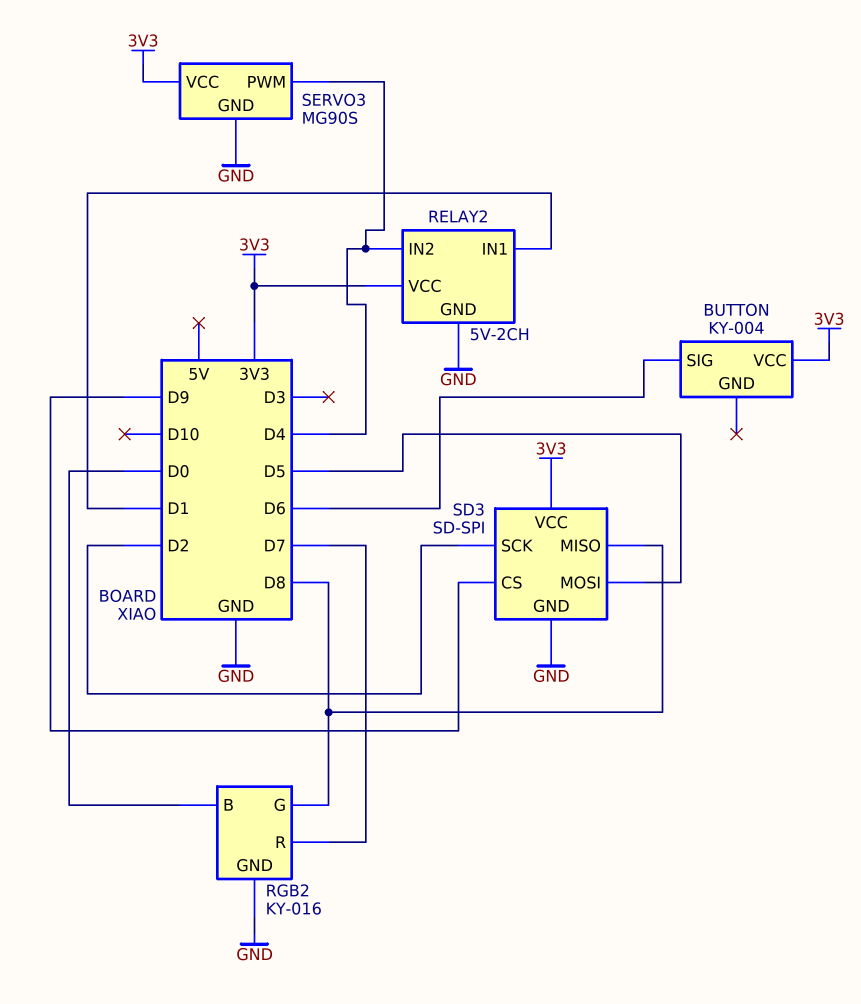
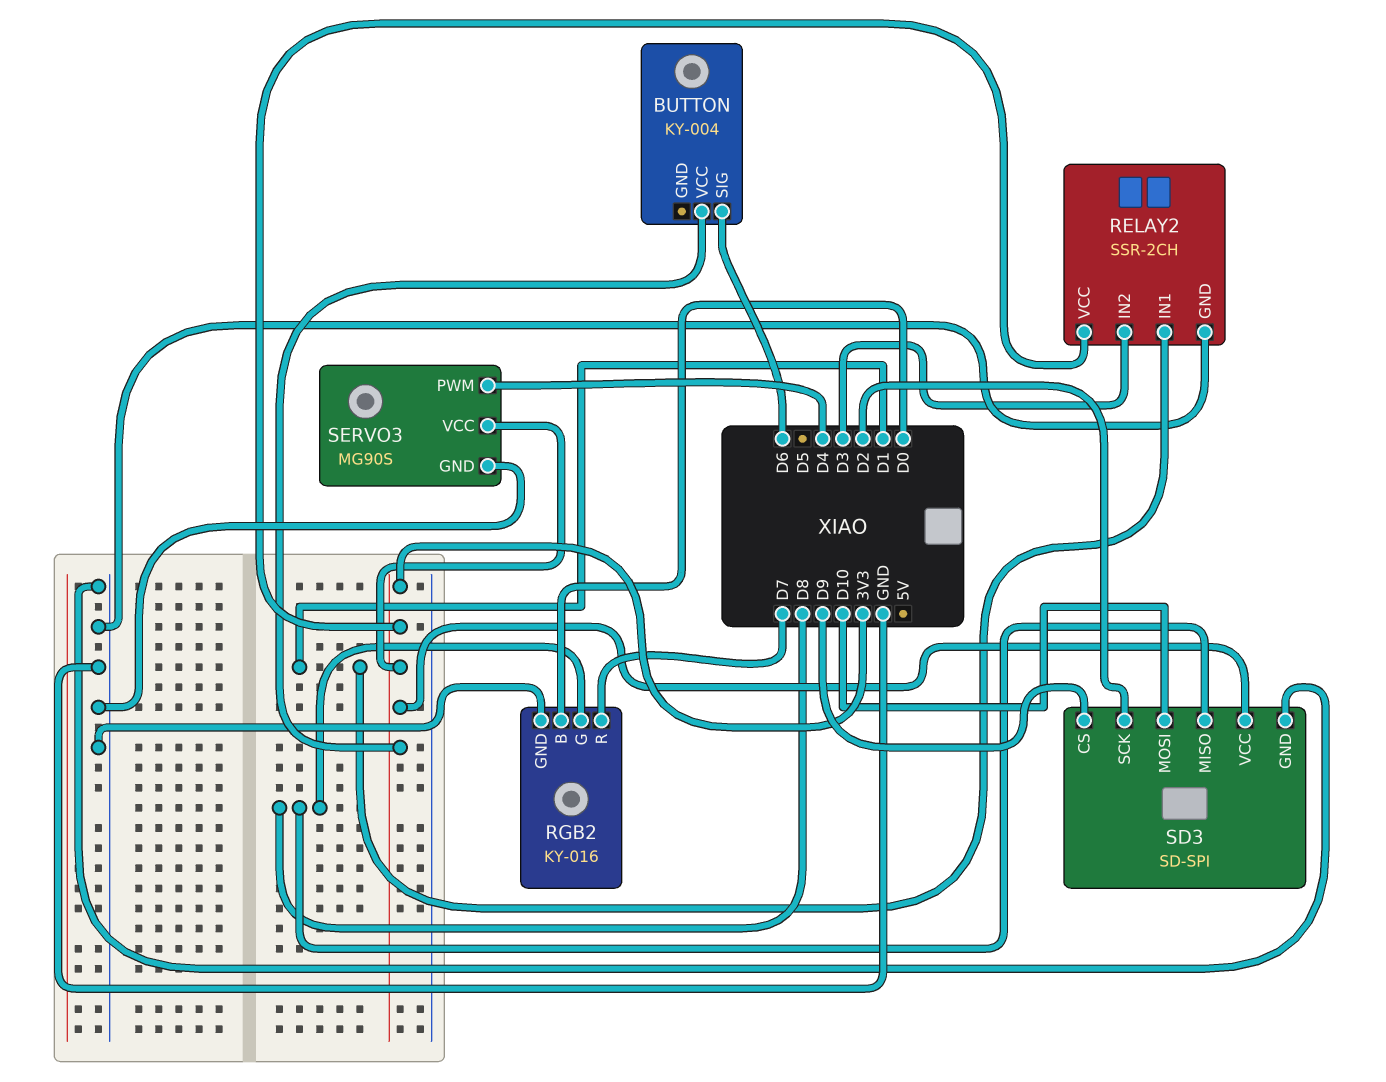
RELAY2: 5V-2CH -> SSR-2CH
RELAY2 pin IN2: D4 -> D3
SD3 pin MOSI: D5 -> D10

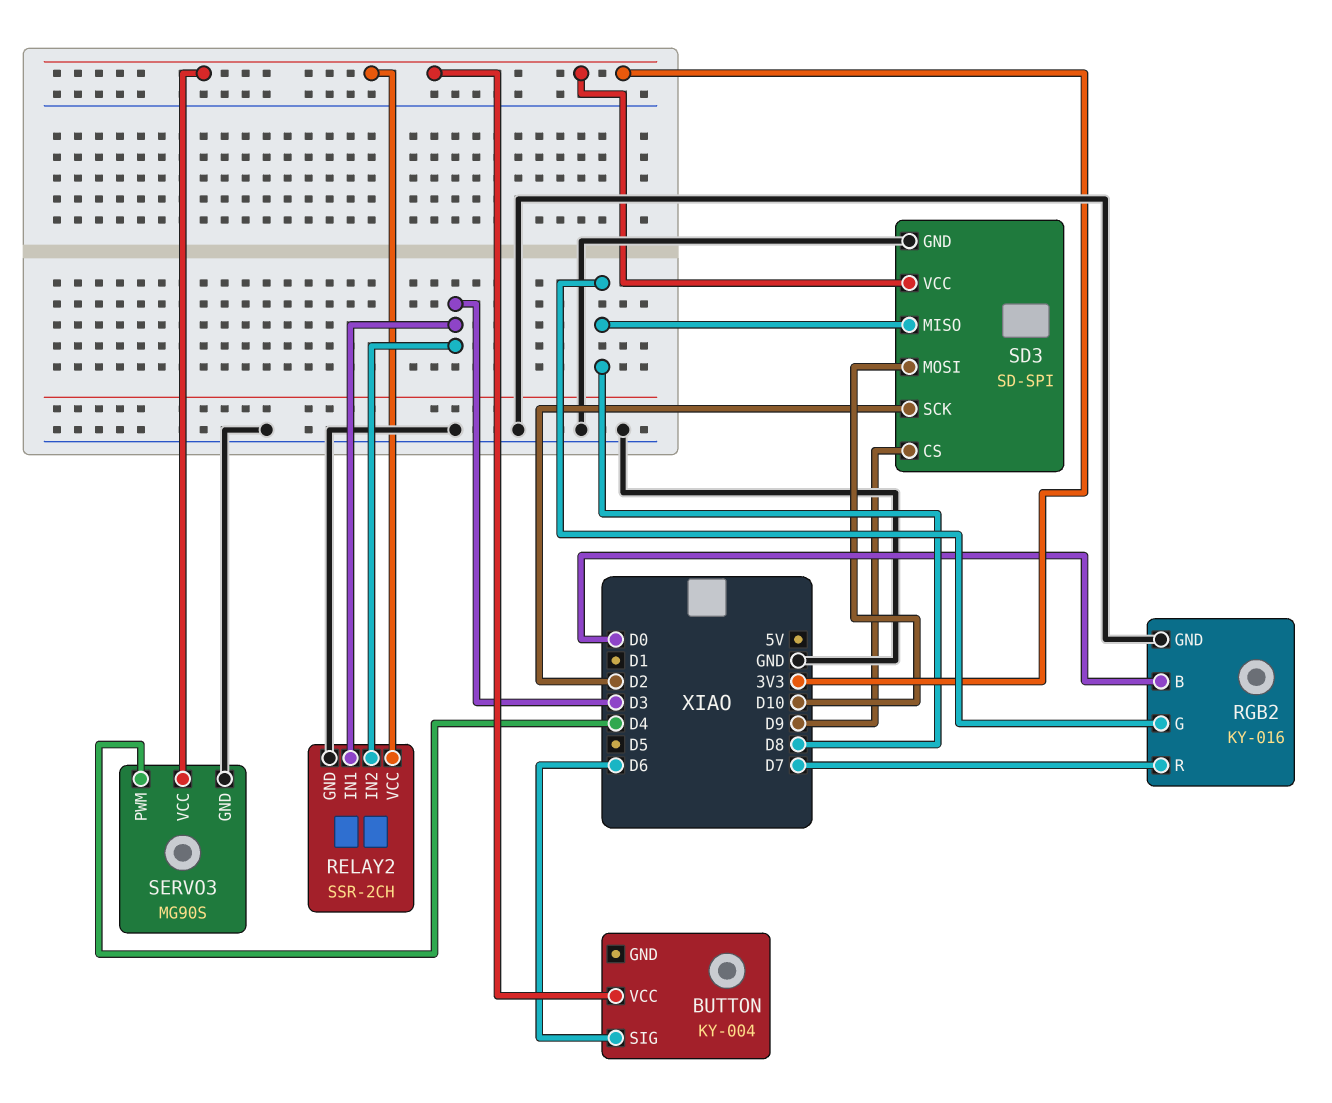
RELAY2 pin IN1: D1 -> D3

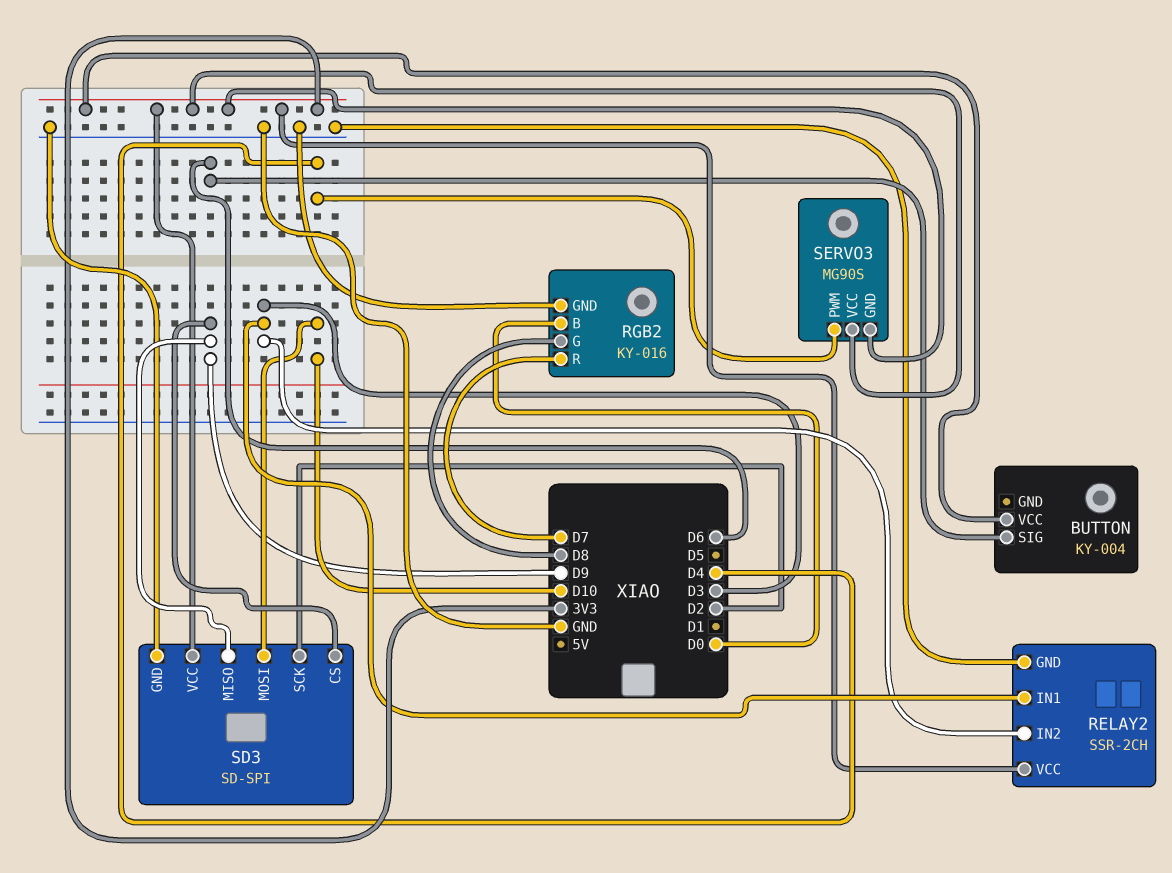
SD3 pin MISO: D8 -> D9
SERVO3 pin GND: GND -> 3V3

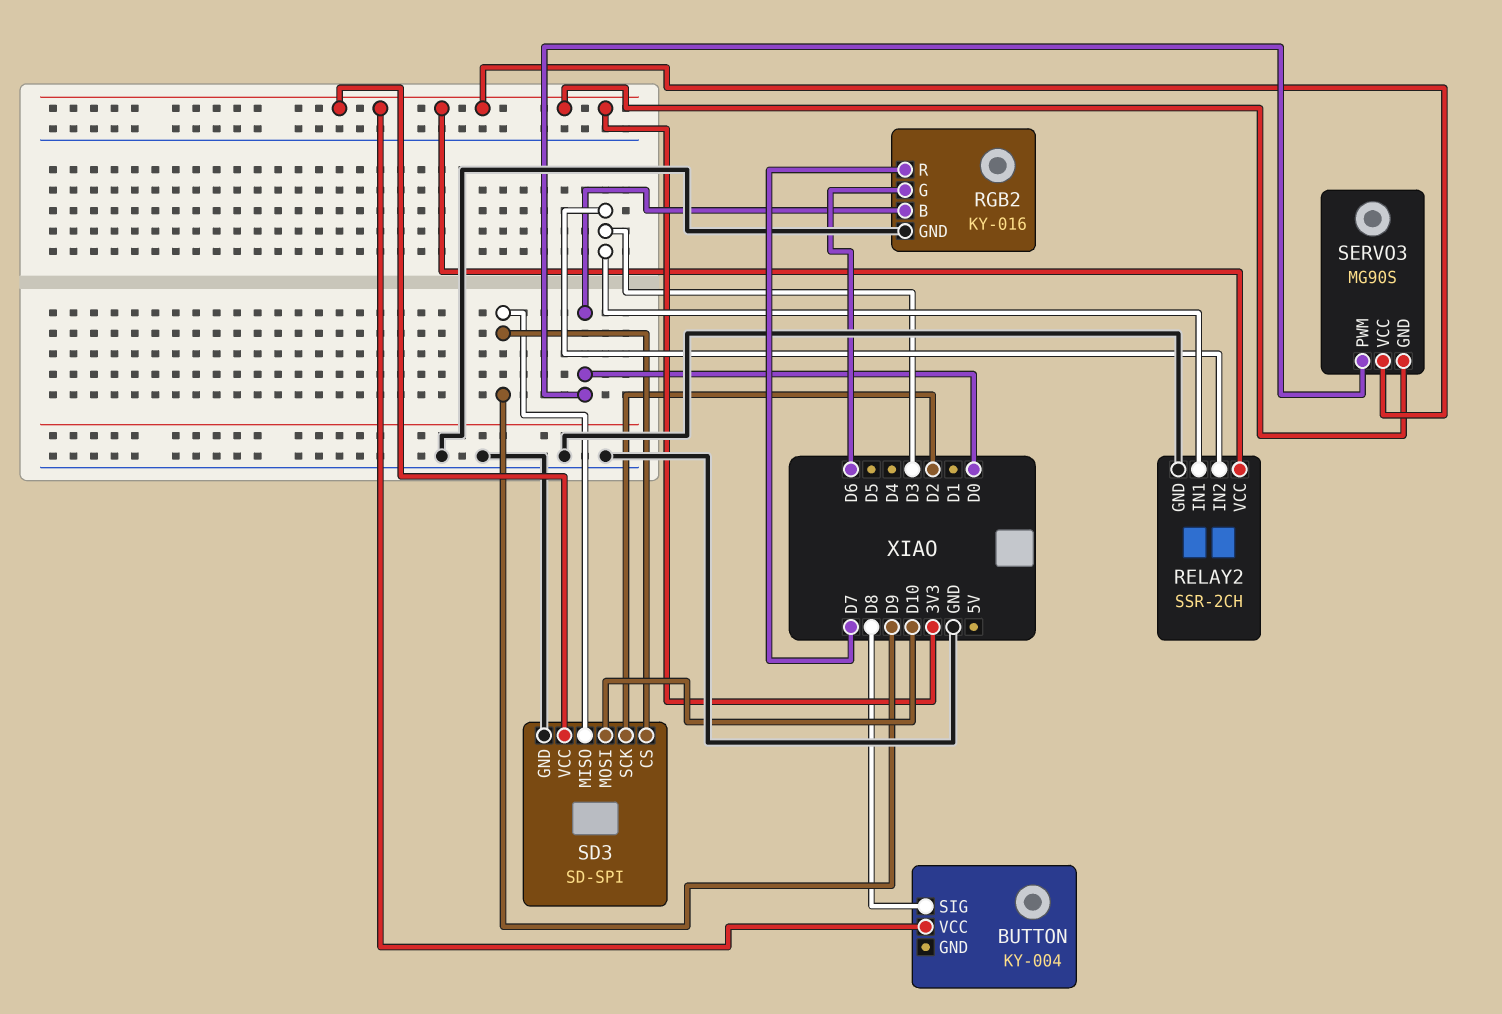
BUTTON pin SIG: D6 -> D8
RGB2 pin G: D8 -> D6
SERVO3 pin PWM: D4 -> D0

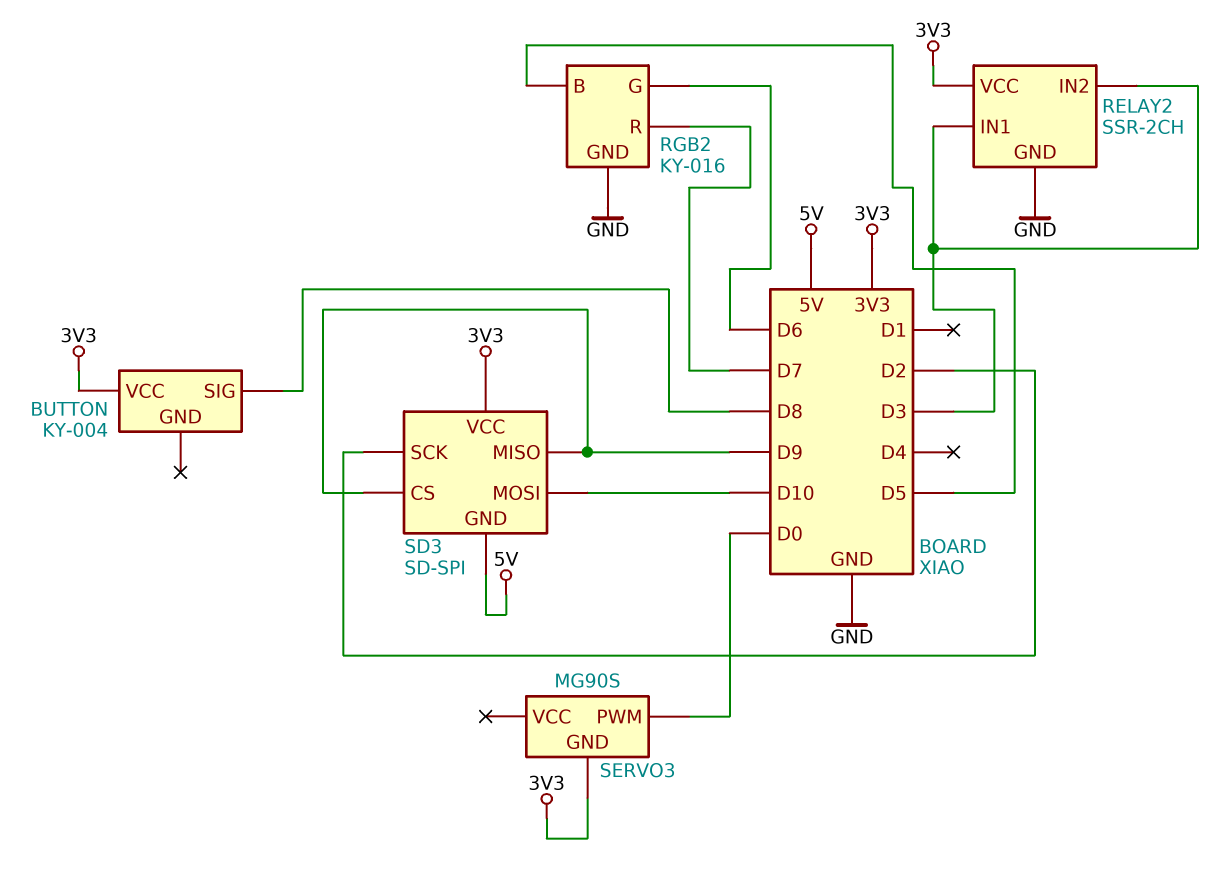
RGB2 pin B: D0 -> D5
SD3 pin GND: GND -> 5V
SERVO3 pin VCC: 3V3 -> none

